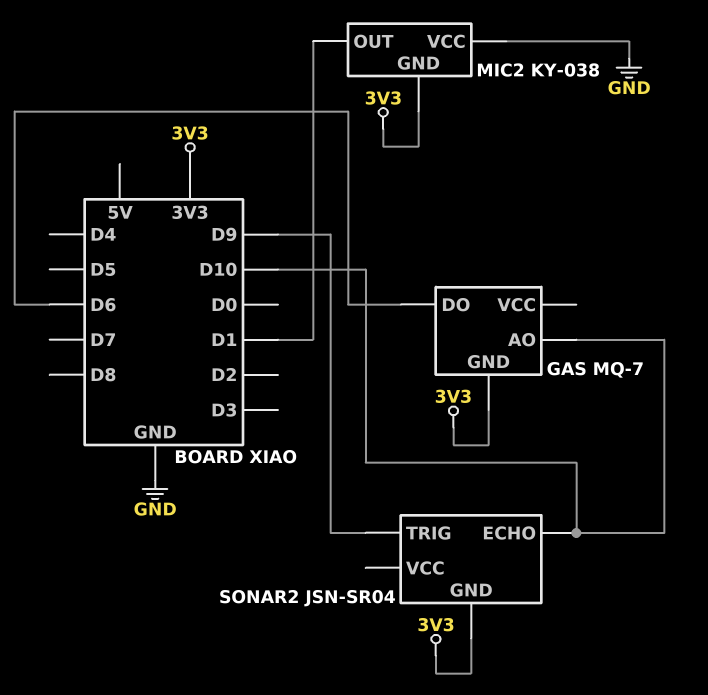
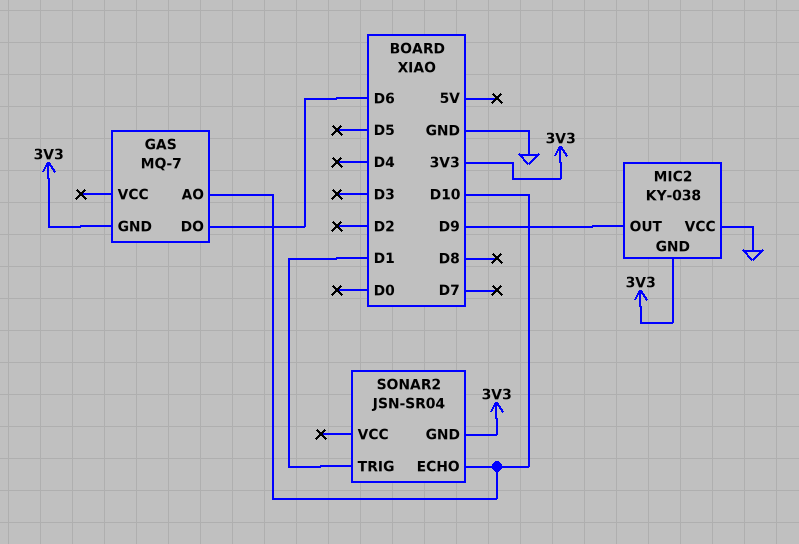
MIC2 pin OUT: D1 -> D9
SONAR2 pin TRIG: D9 -> D1

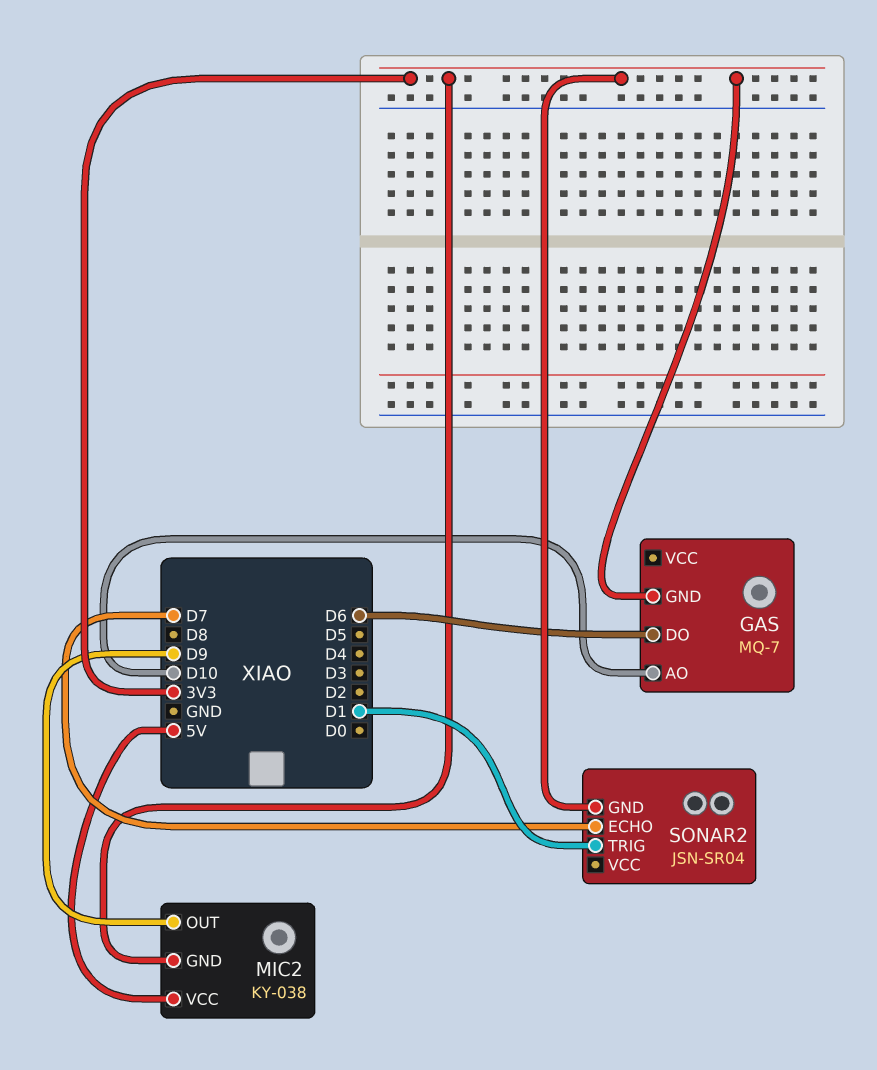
MIC2 pin VCC: GND -> 5V
SONAR2 pin ECHO: D10 -> D7

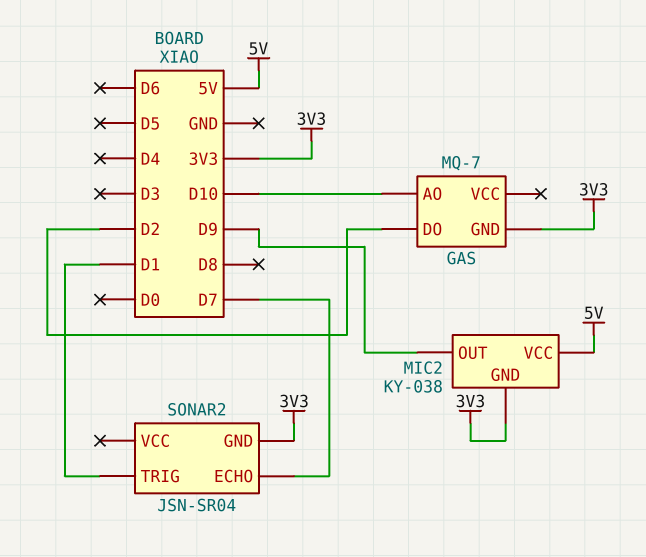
GAS pin DO: D6 -> D2

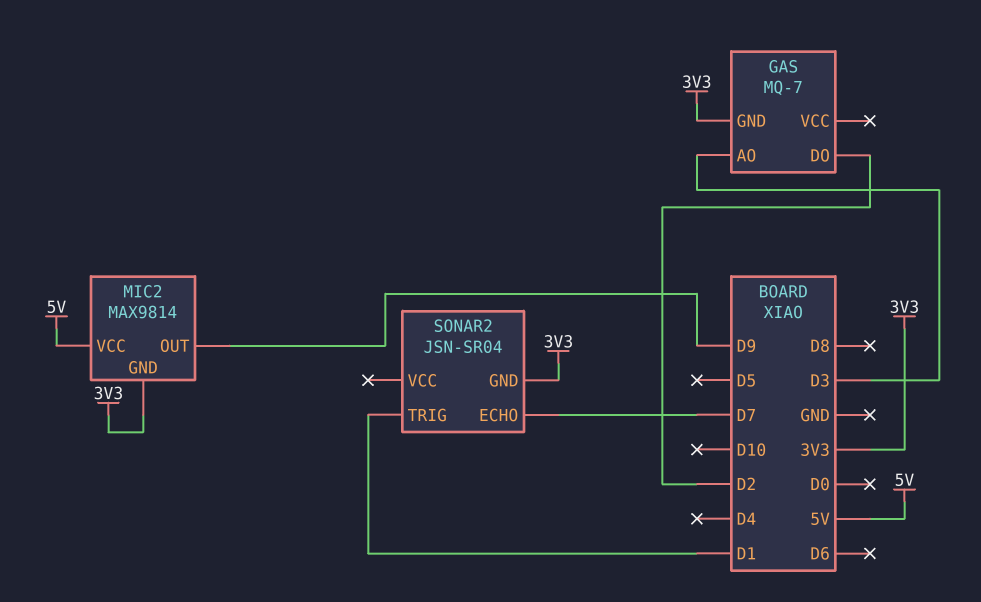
GAS pin AO: D10 -> D3
MIC2: KY-038 -> MAX9814

